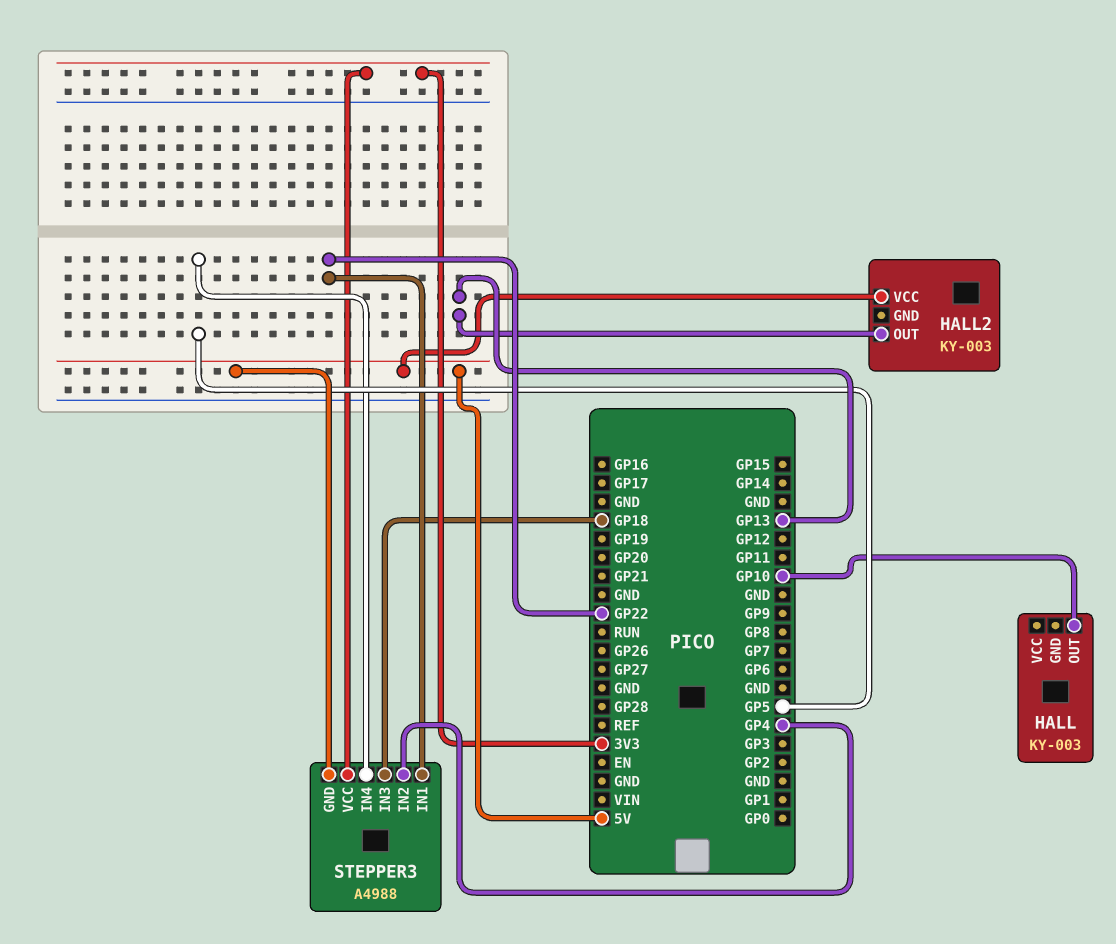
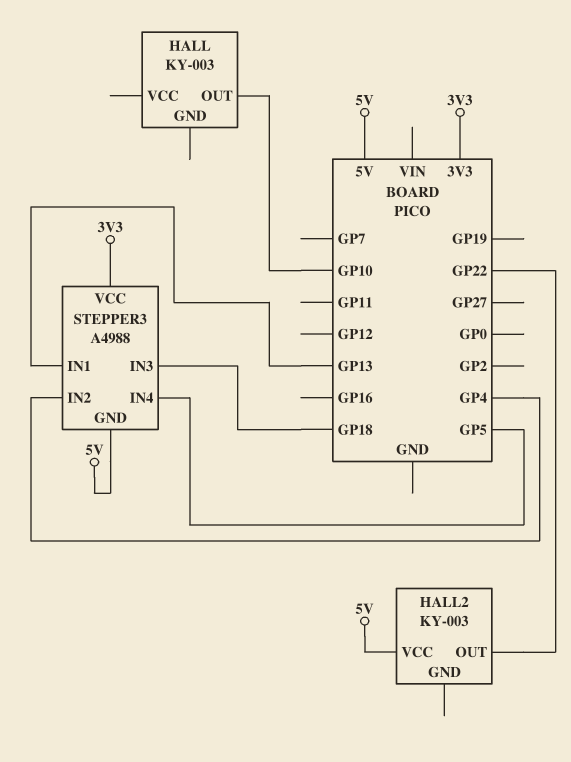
HALL2 pin OUT: GP13 -> GP22
STEPPER3 pin IN1: GP22 -> GP13

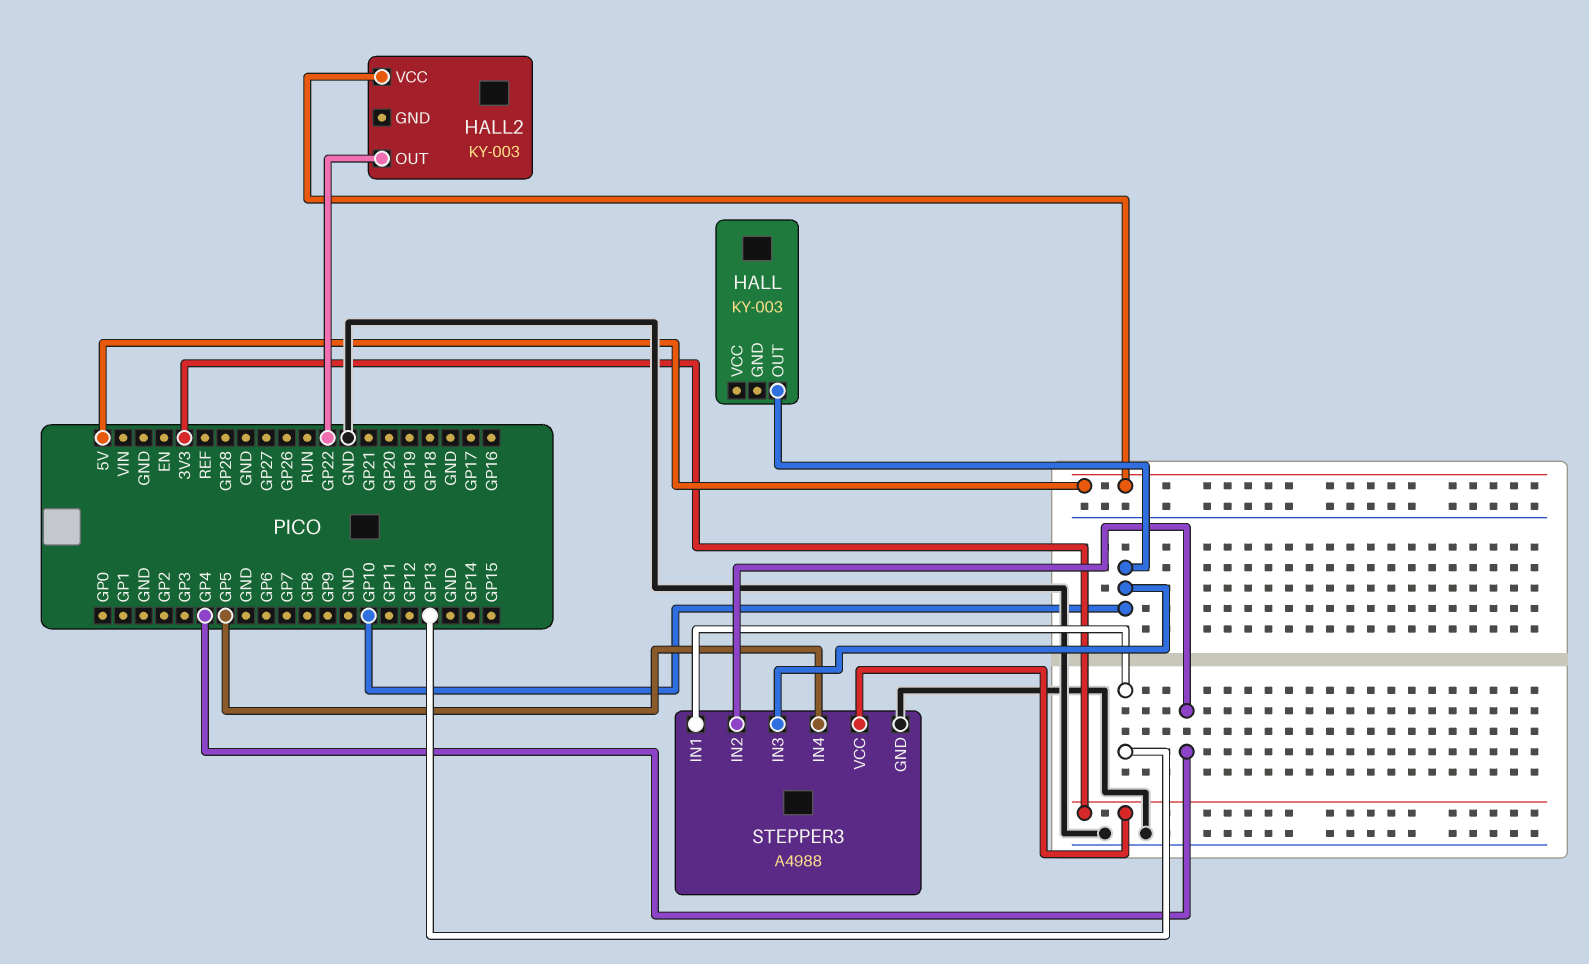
STEPPER3 pin GND: 5V -> GND
STEPPER3 pin IN3: GP18 -> GP10

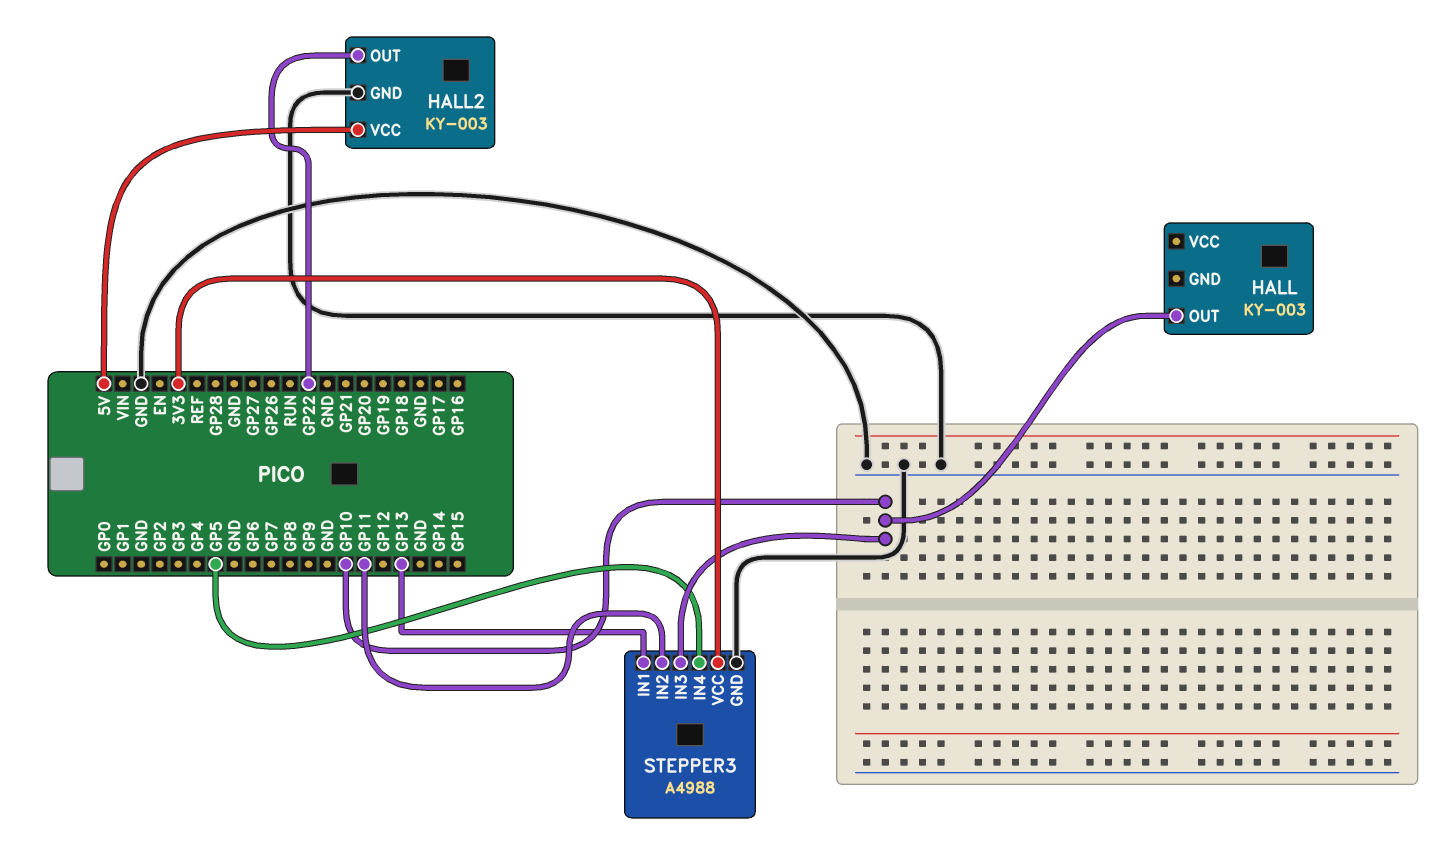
HALL2 pin GND: none -> GND
STEPPER3 pin IN2: GP4 -> GP11

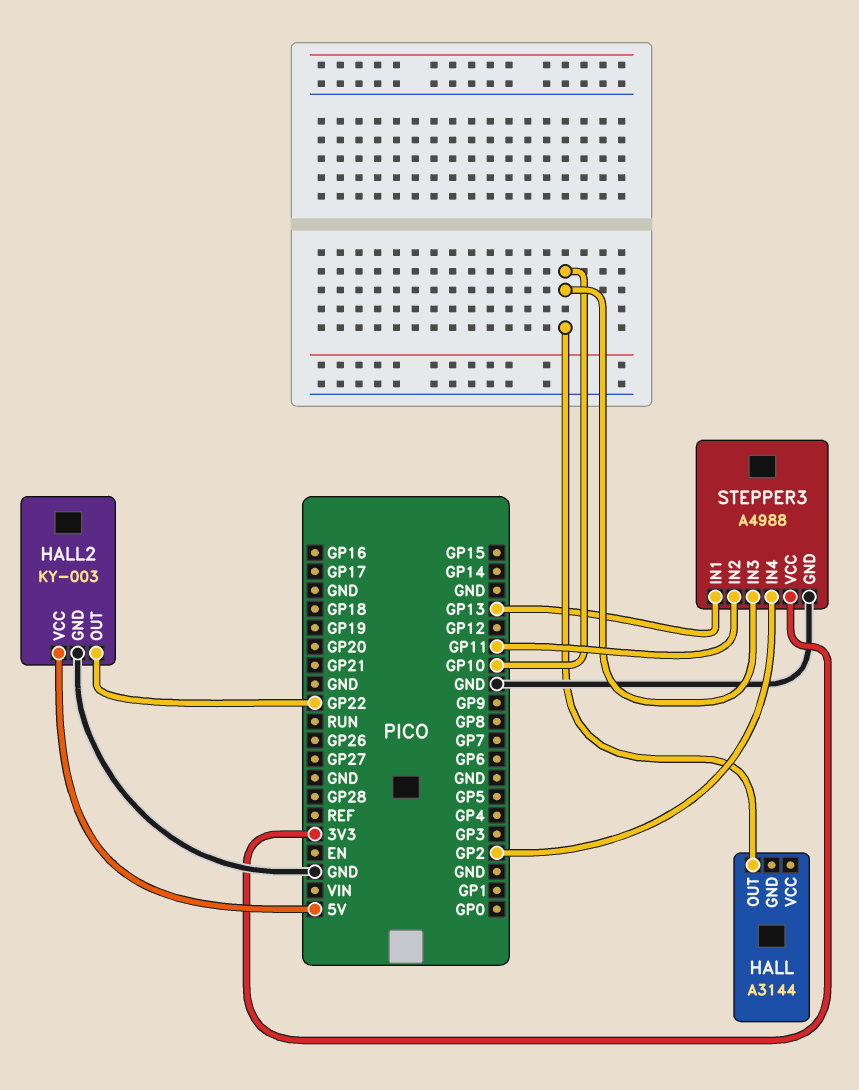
HALL: KY-003 -> A3144
STEPPER3 pin IN4: GP5 -> GP2

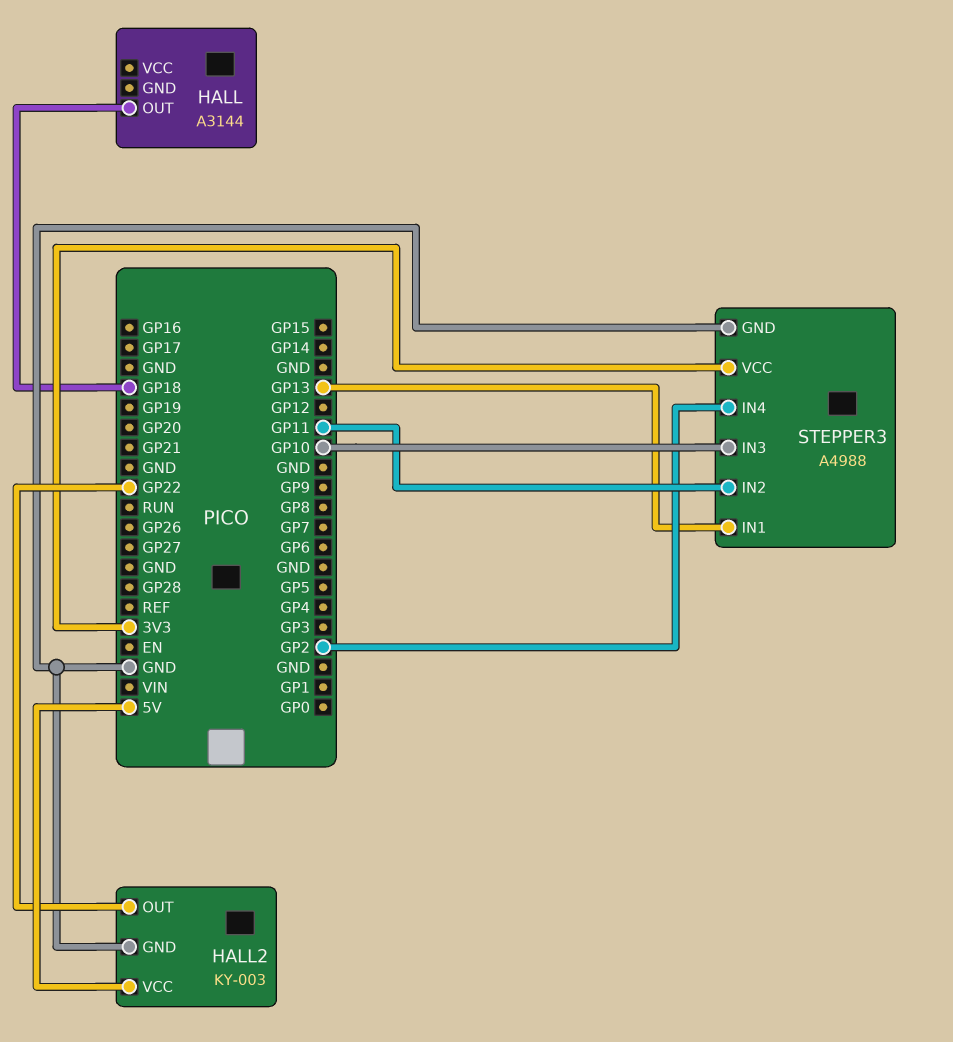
HALL pin OUT: GP10 -> GP18

